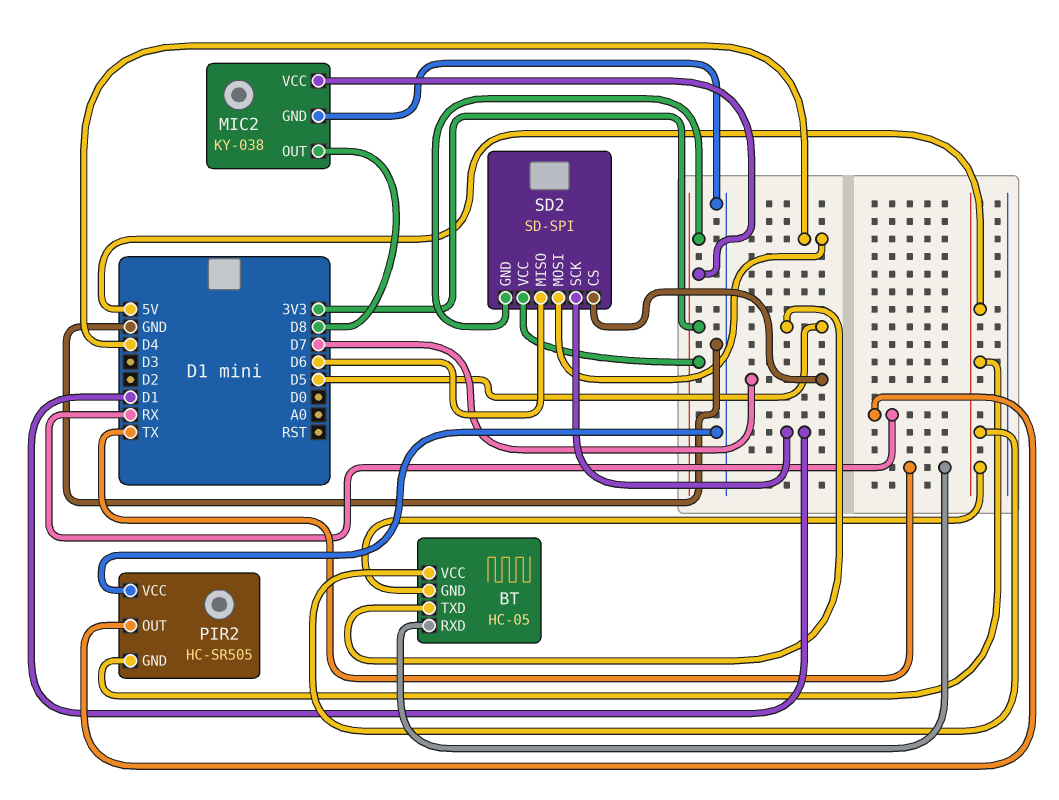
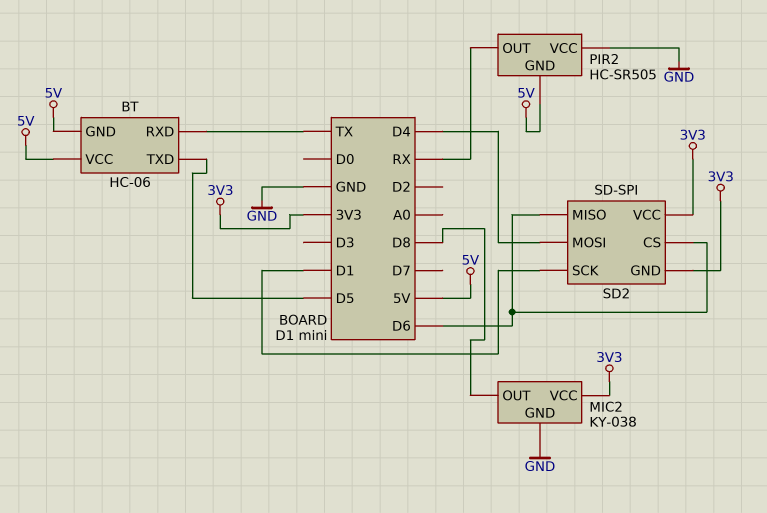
BT: HC-05 -> HC-06
SD2 pin CS: D7 -> D6

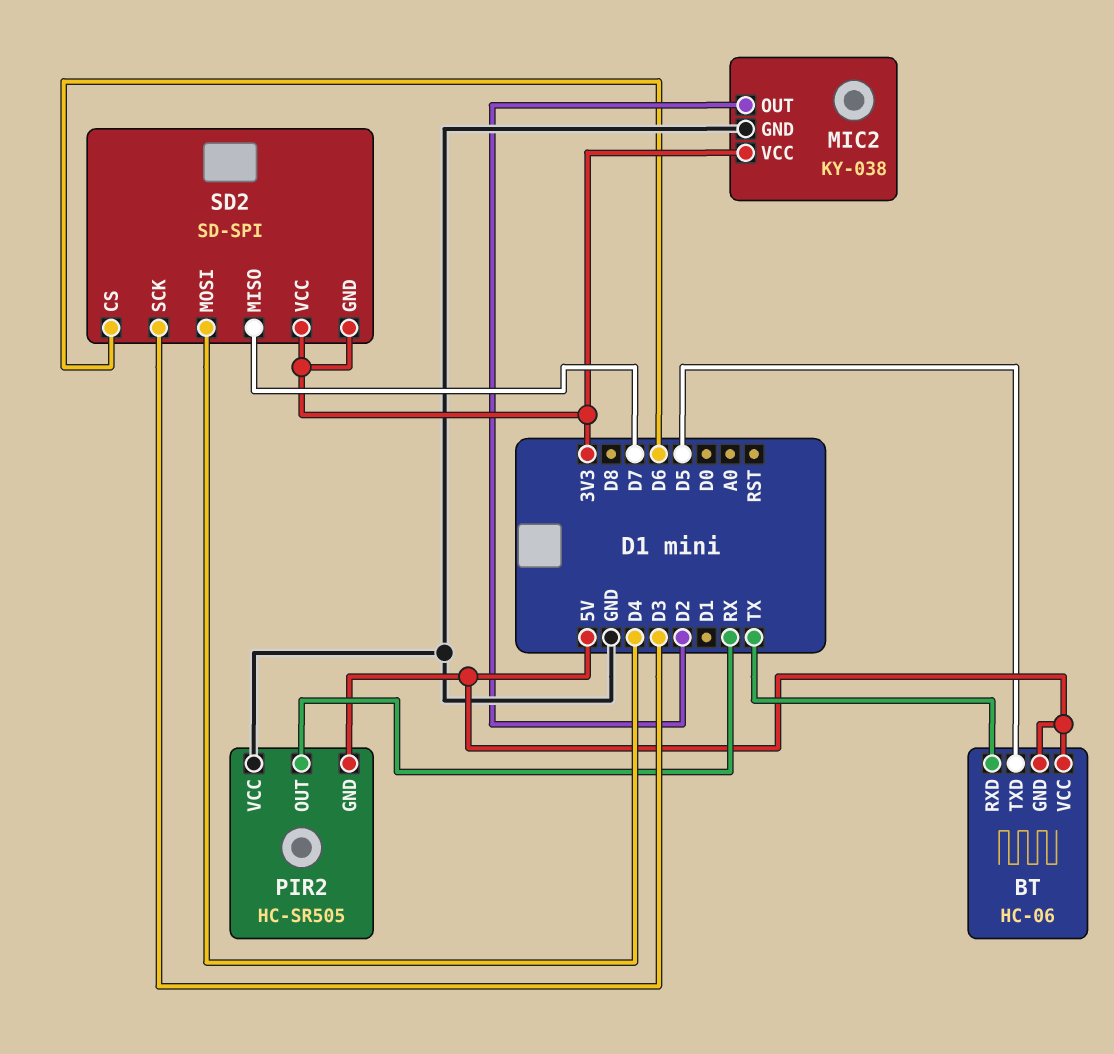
MIC2 pin OUT: D8 -> D2
SD2 pin MISO: D6 -> D7
SD2 pin SCK: D1 -> D3

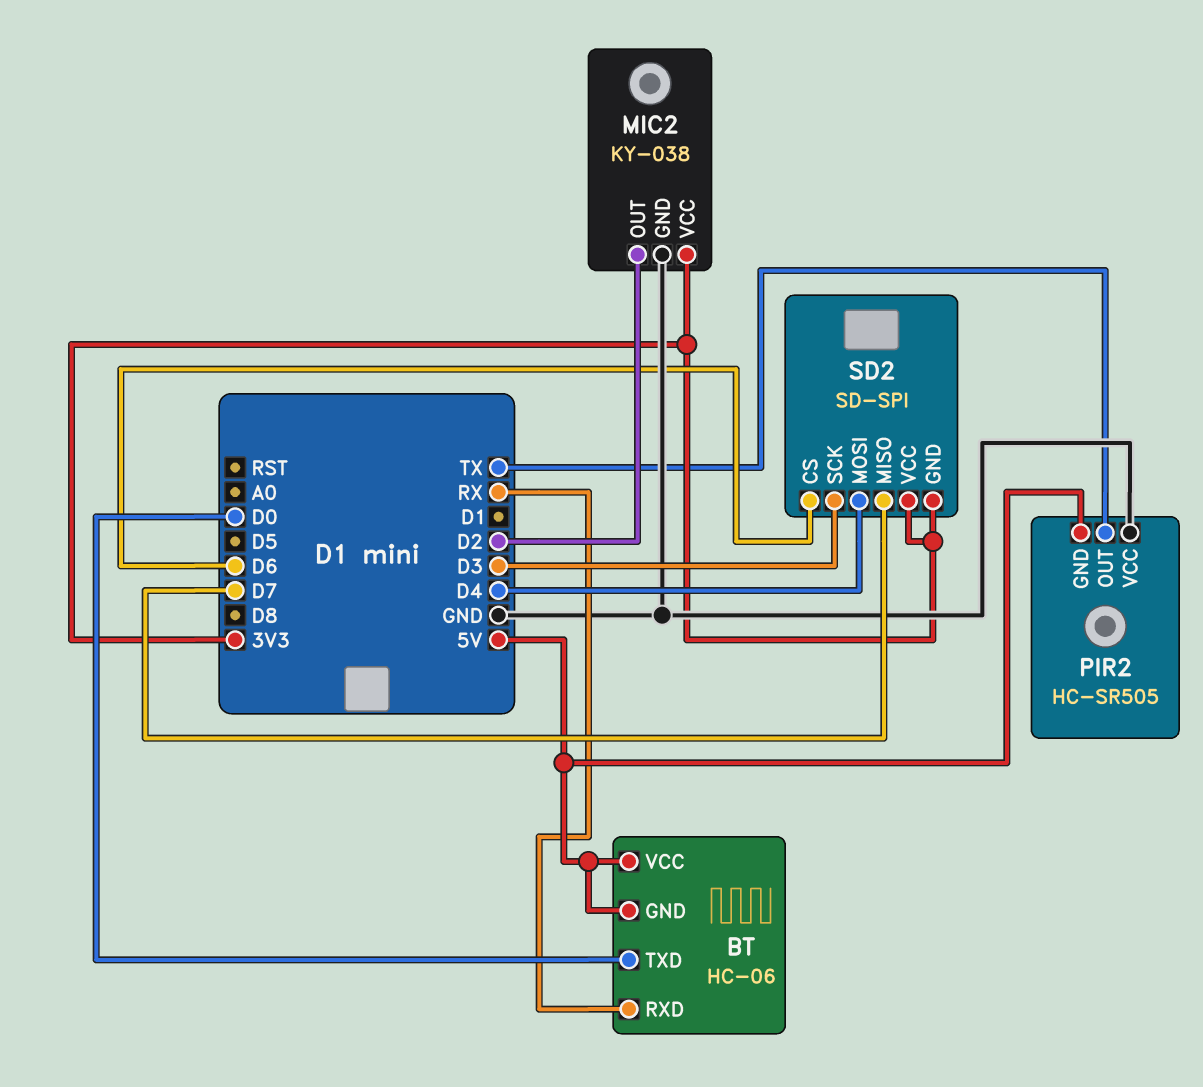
BT pin RXD: TX -> RX
BT pin TXD: D5 -> D0
PIR2 pin OUT: RX -> TX

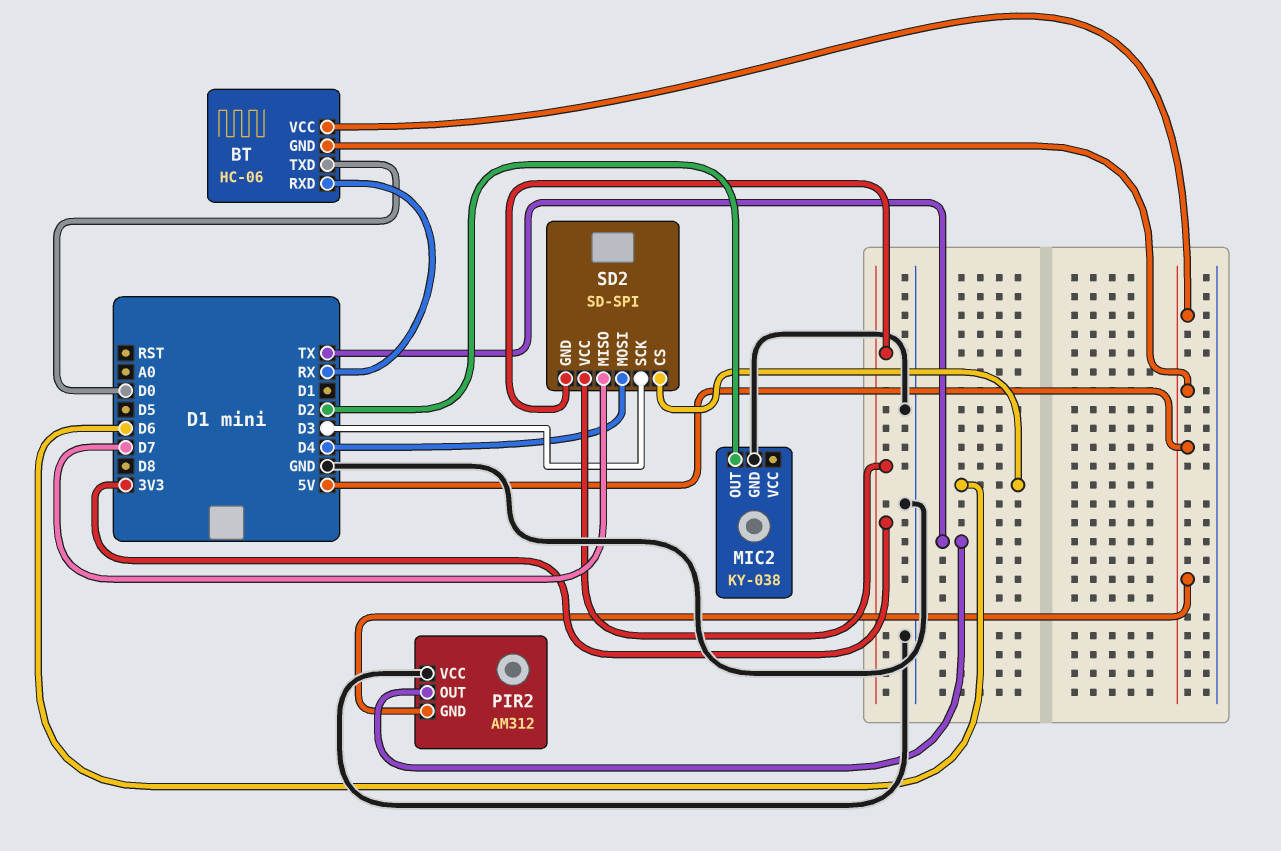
MIC2 pin VCC: 3V3 -> none
PIR2: HC-SR505 -> AM312

